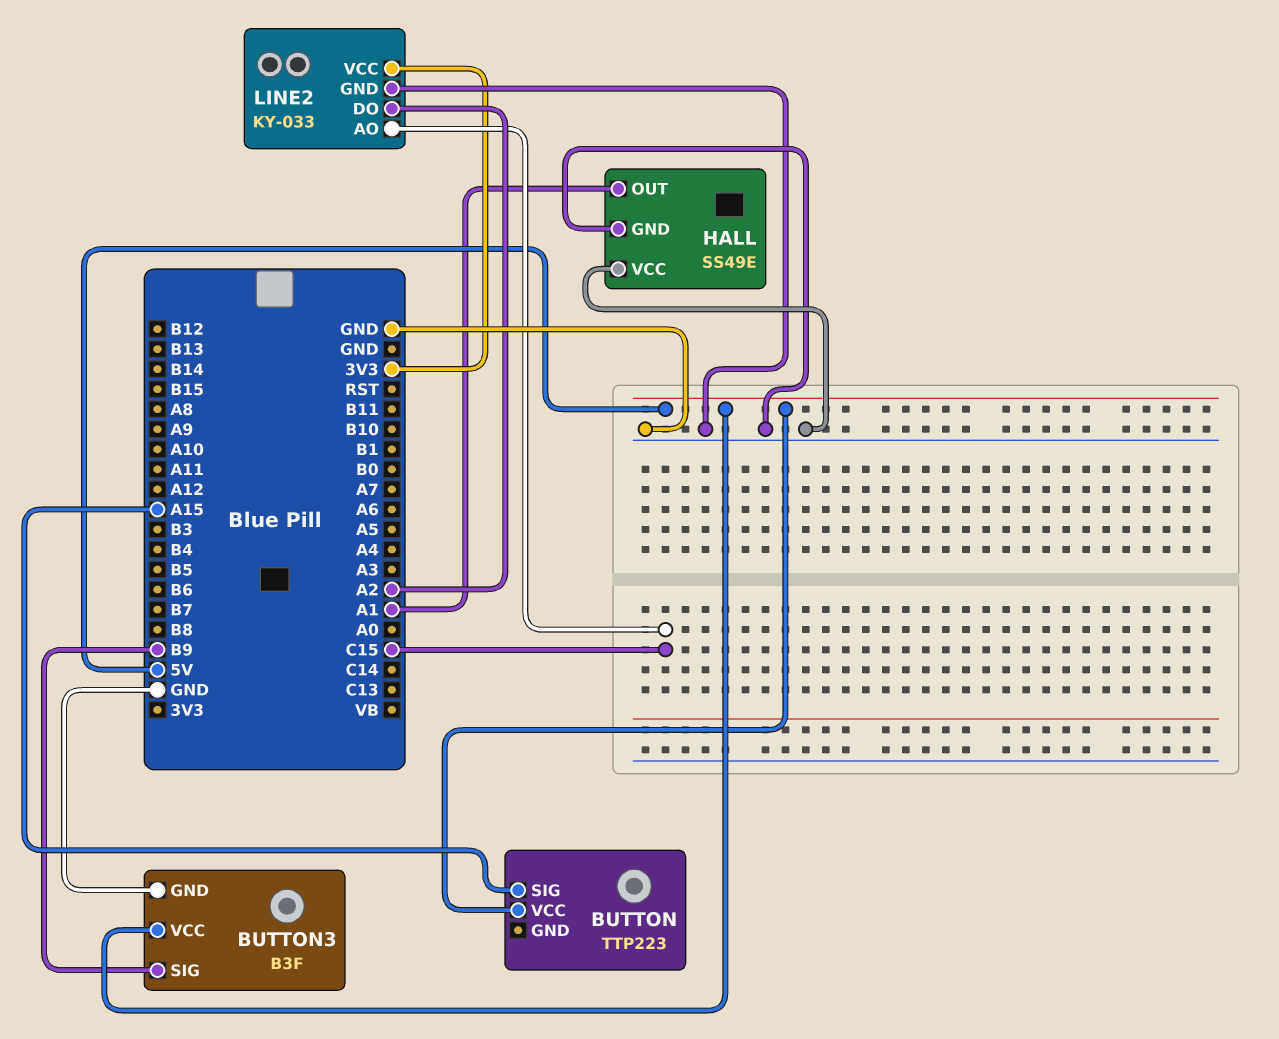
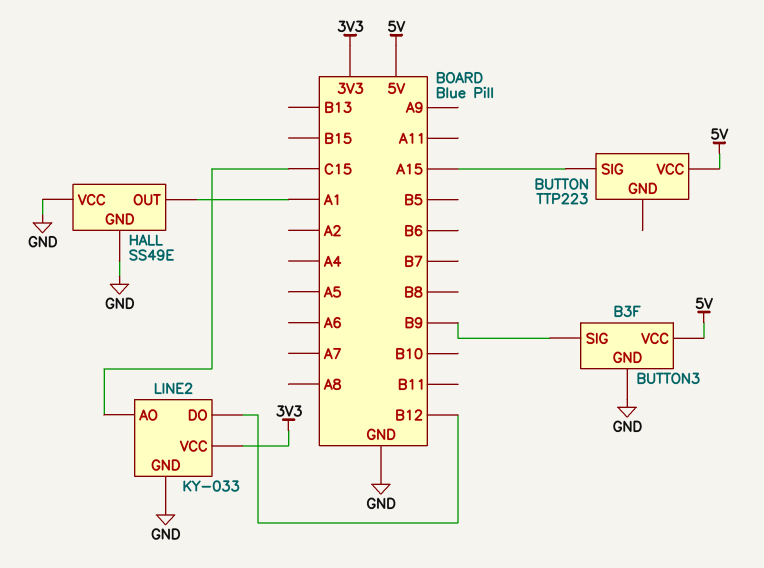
LINE2 pin DO: A2 -> B12

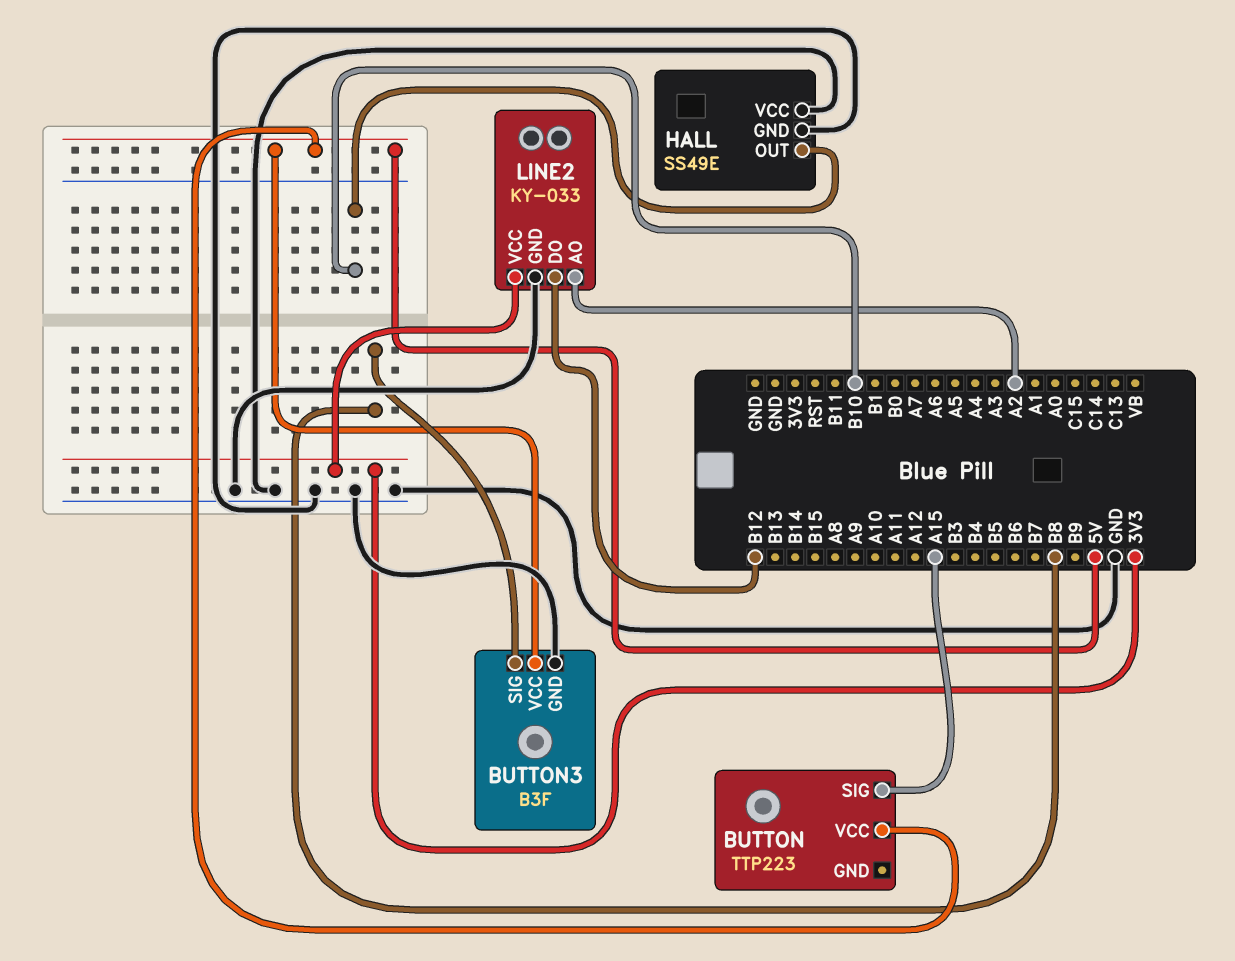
BUTTON3 pin SIG: B9 -> B8
HALL pin OUT: A1 -> B10
LINE2 pin AO: C15 -> A2

